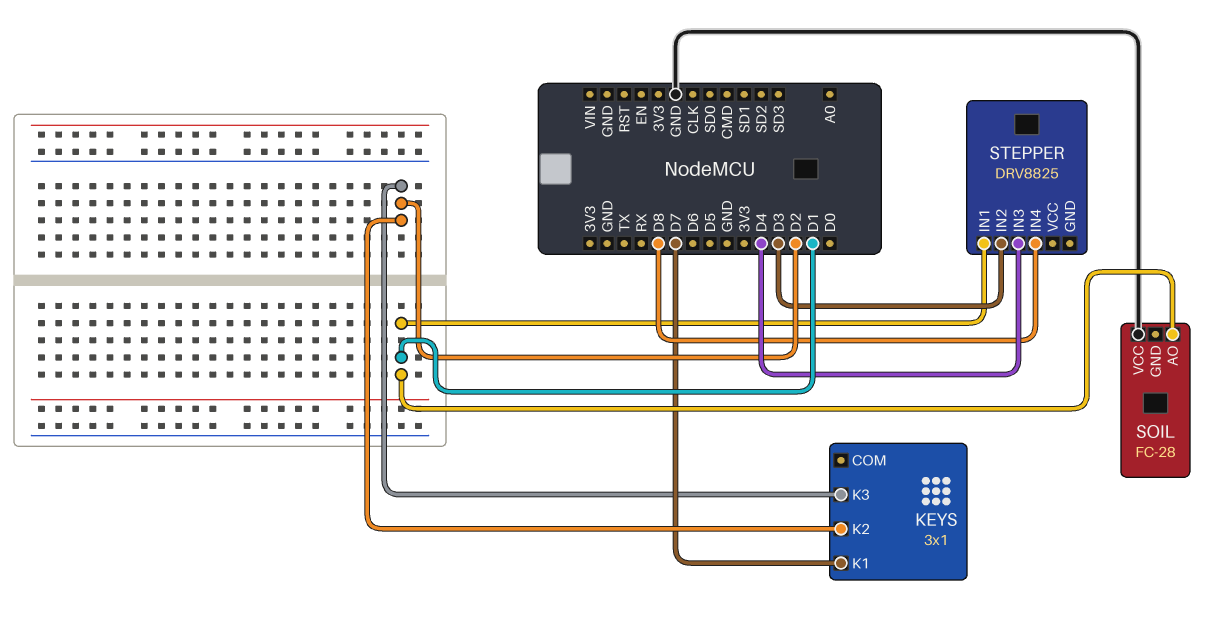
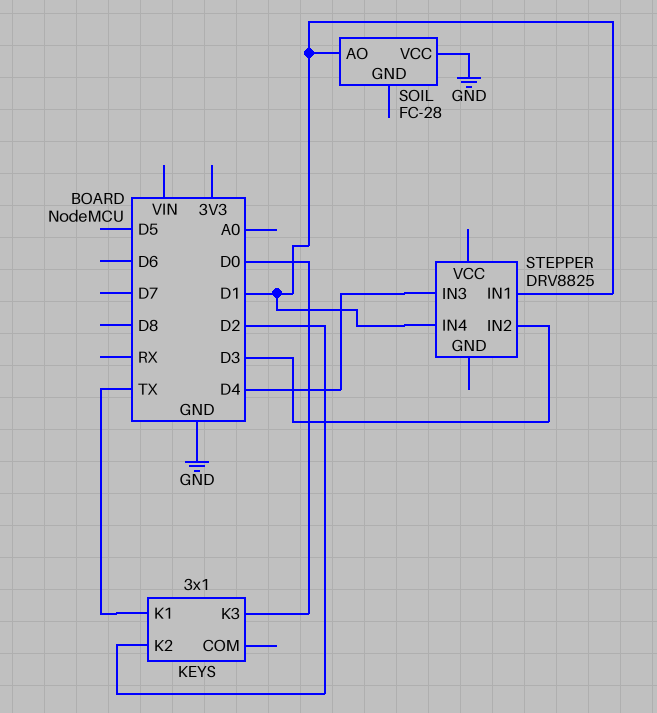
KEYS pin K1: D7 -> TX
KEYS pin K3: D2 -> D0
STEPPER pin IN4: D8 -> D1

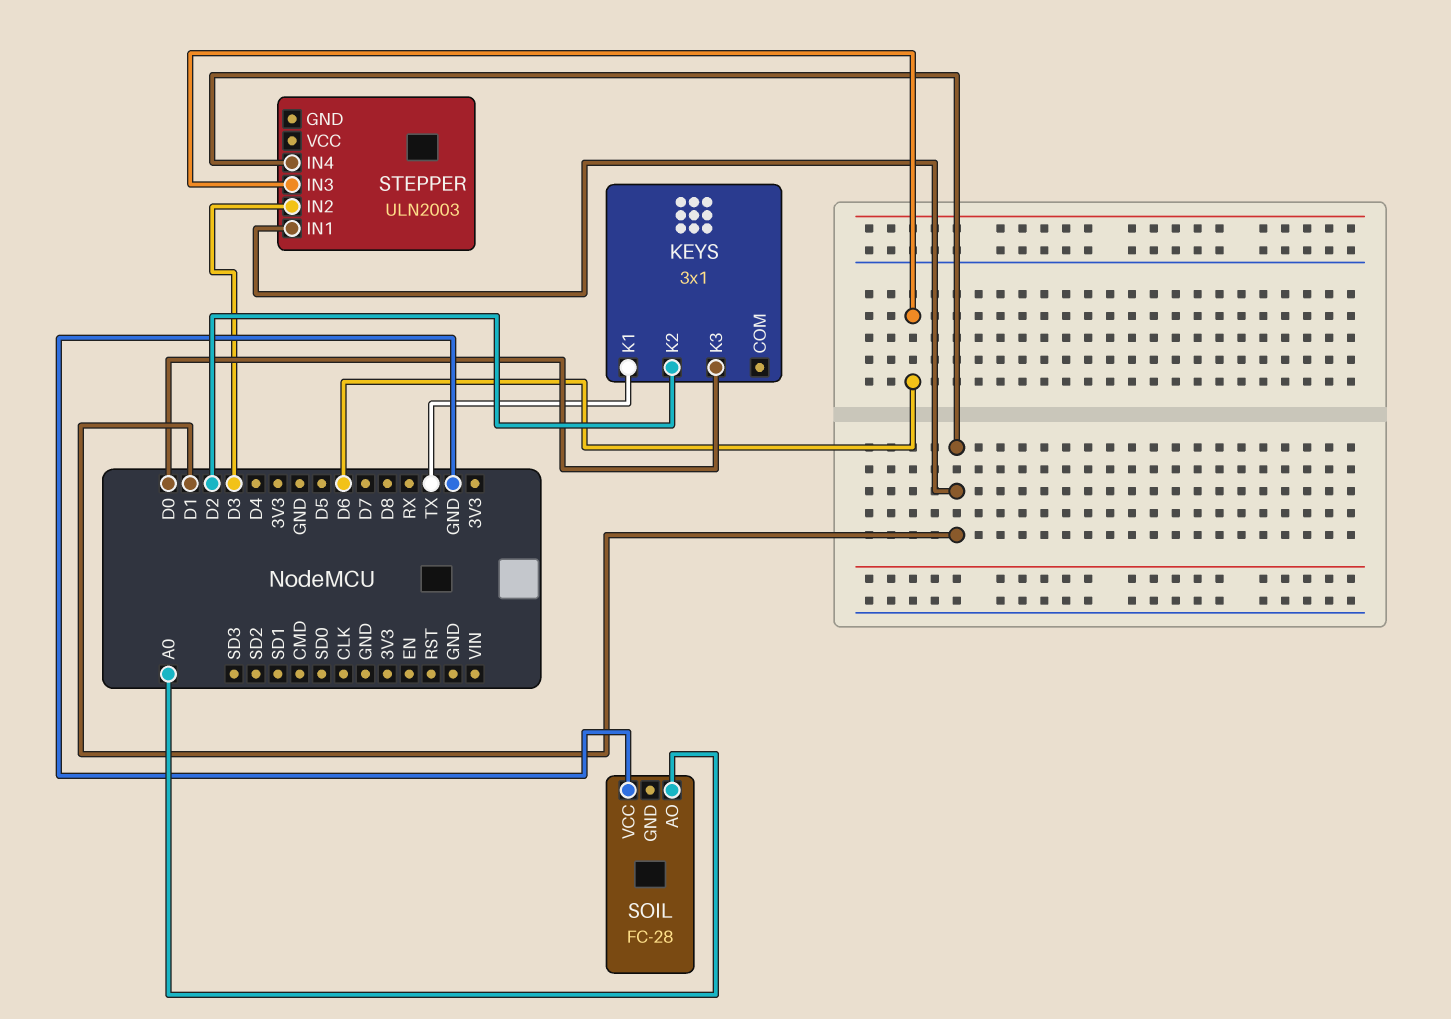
SOIL pin AO: D1 -> A0
STEPPER: DRV8825 -> ULN2003
STEPPER pin IN3: D4 -> D6

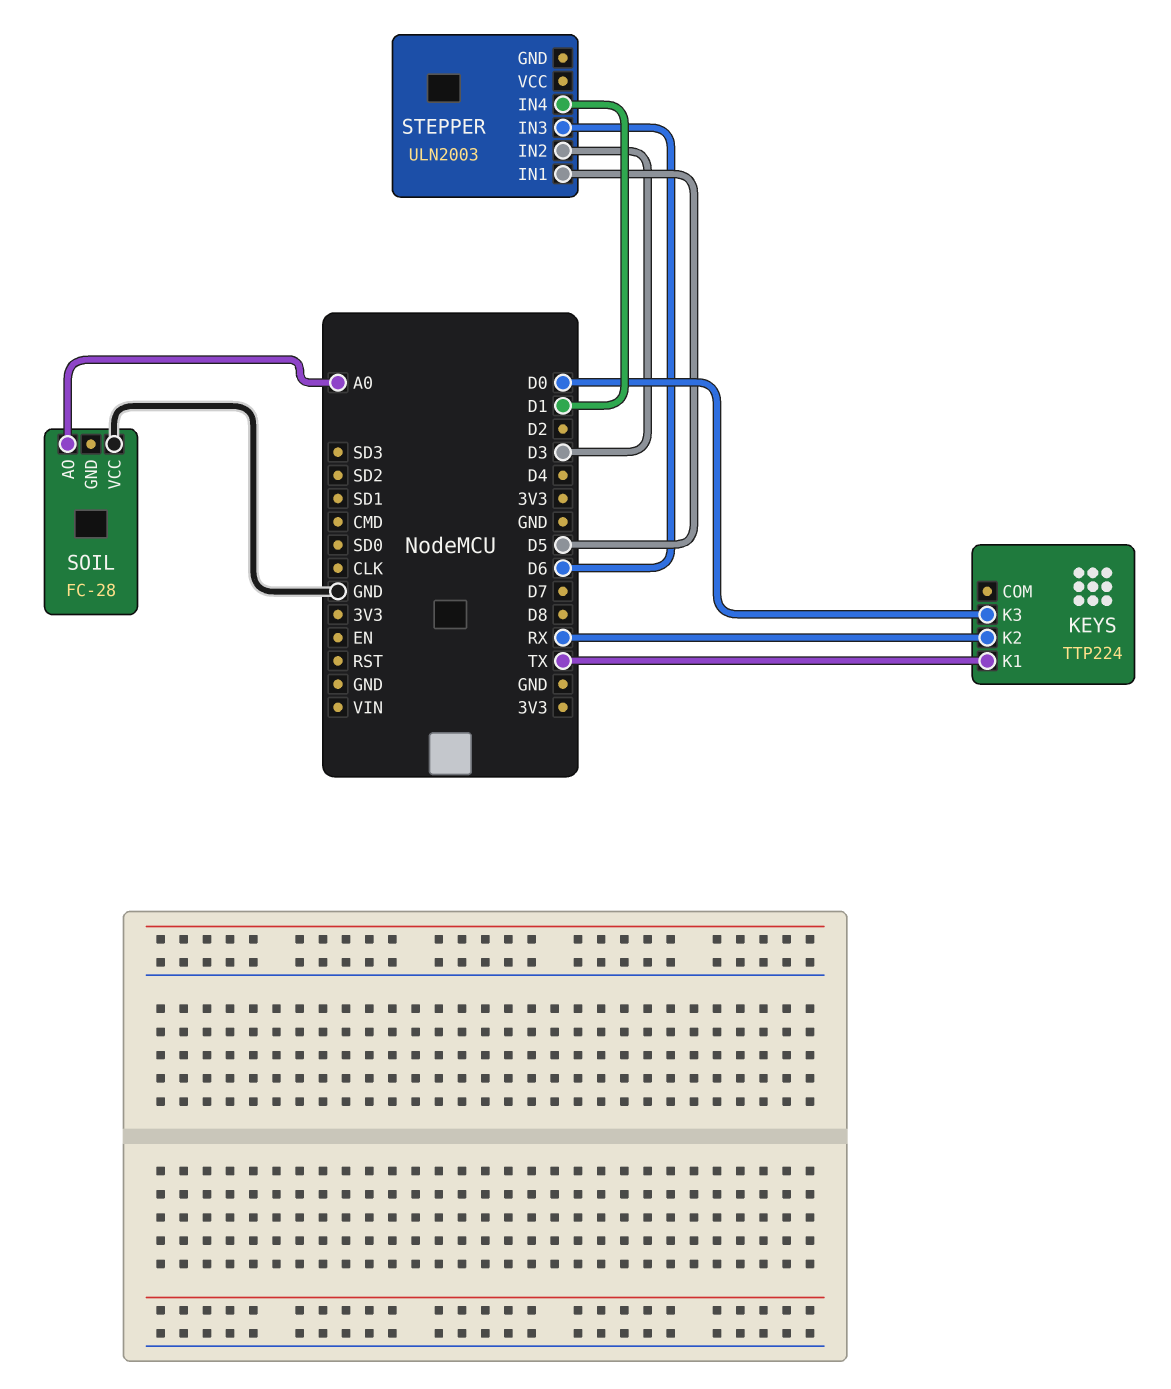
KEYS: 3x1 -> TTP224
KEYS pin K2: D2 -> RX
STEPPER pin IN1: D1 -> D5

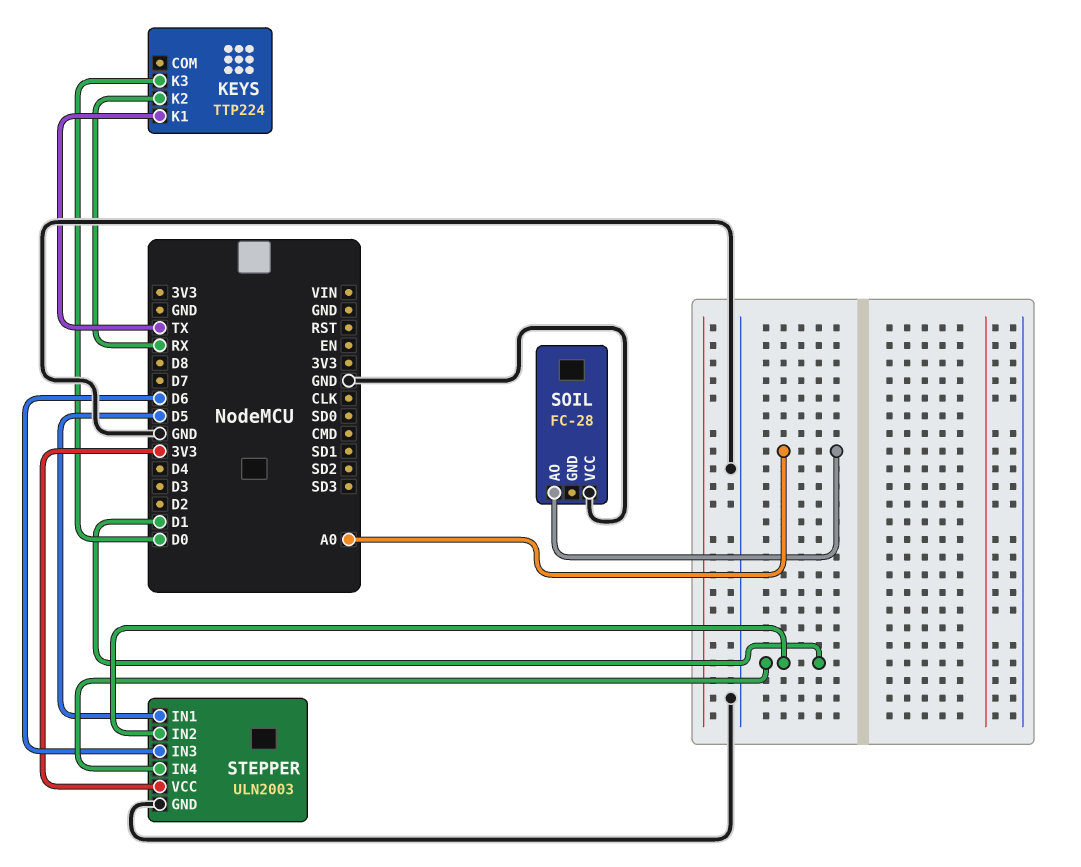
STEPPER pin GND: none -> GND
STEPPER pin IN2: D3 -> D1
STEPPER pin VCC: none -> 3V3

